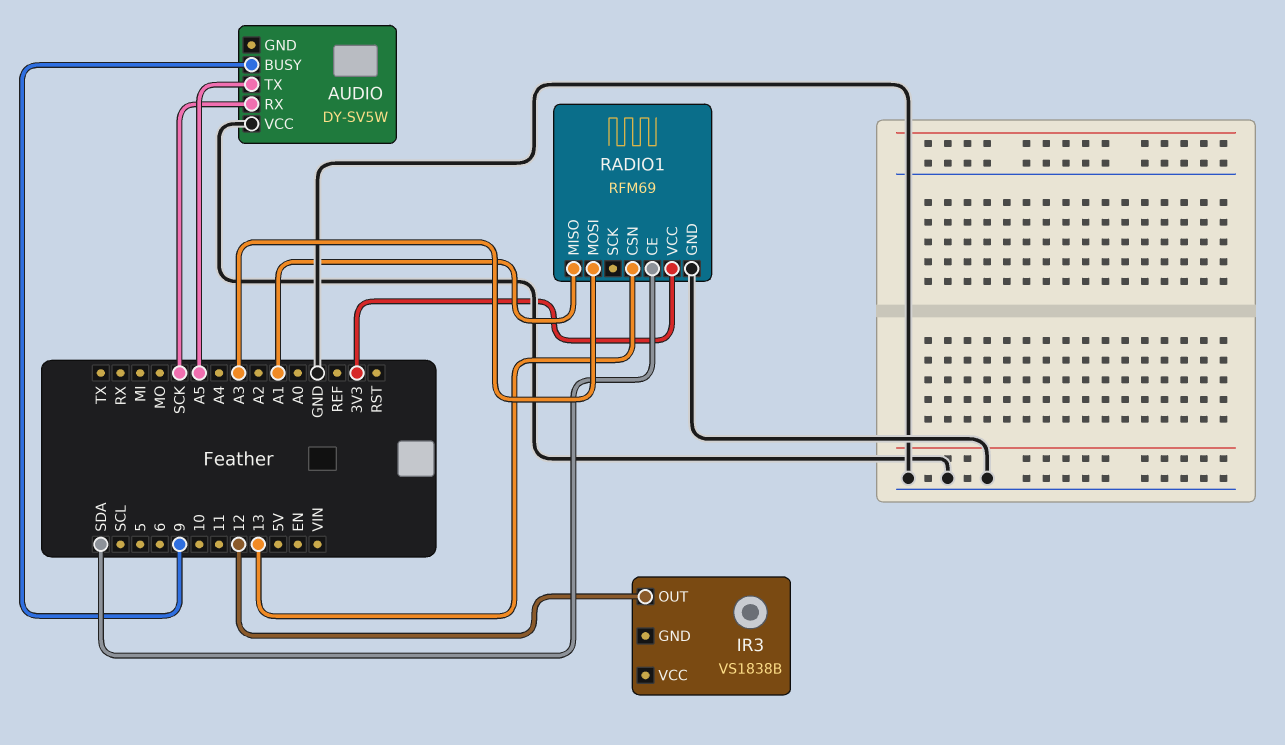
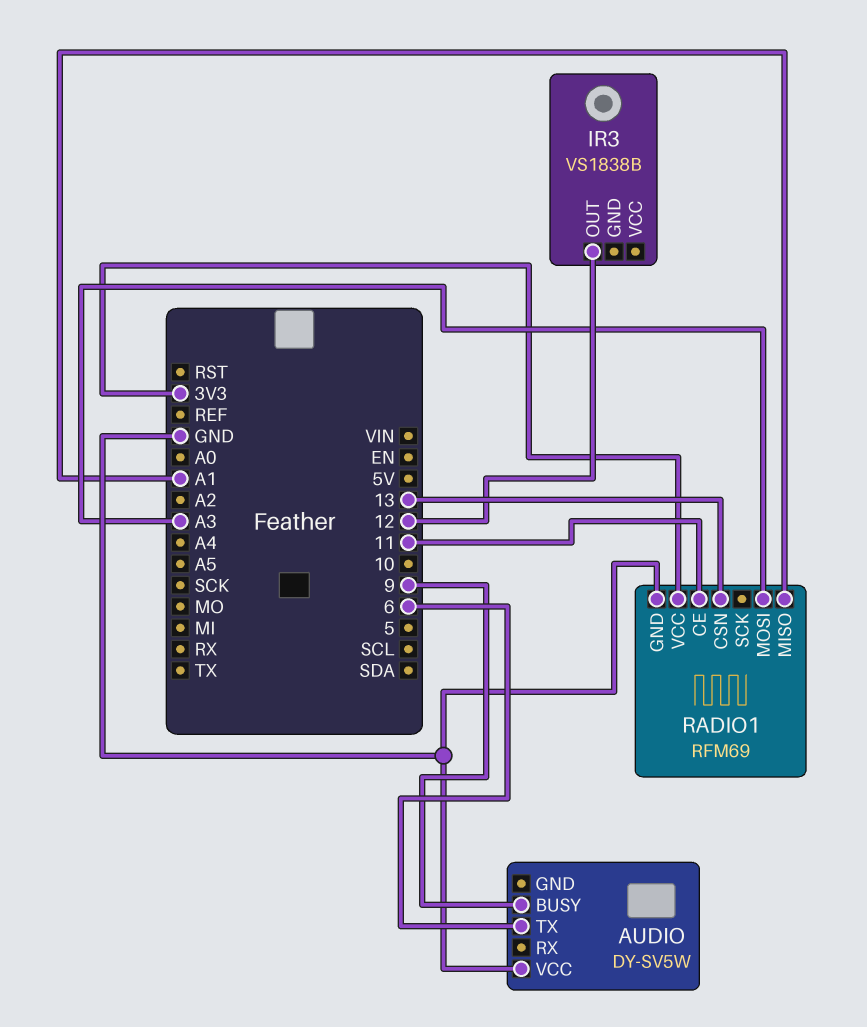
AUDIO pin RX: SCK -> none
AUDIO pin TX: A5 -> 6
RADIO1 pin CE: SDA -> 11

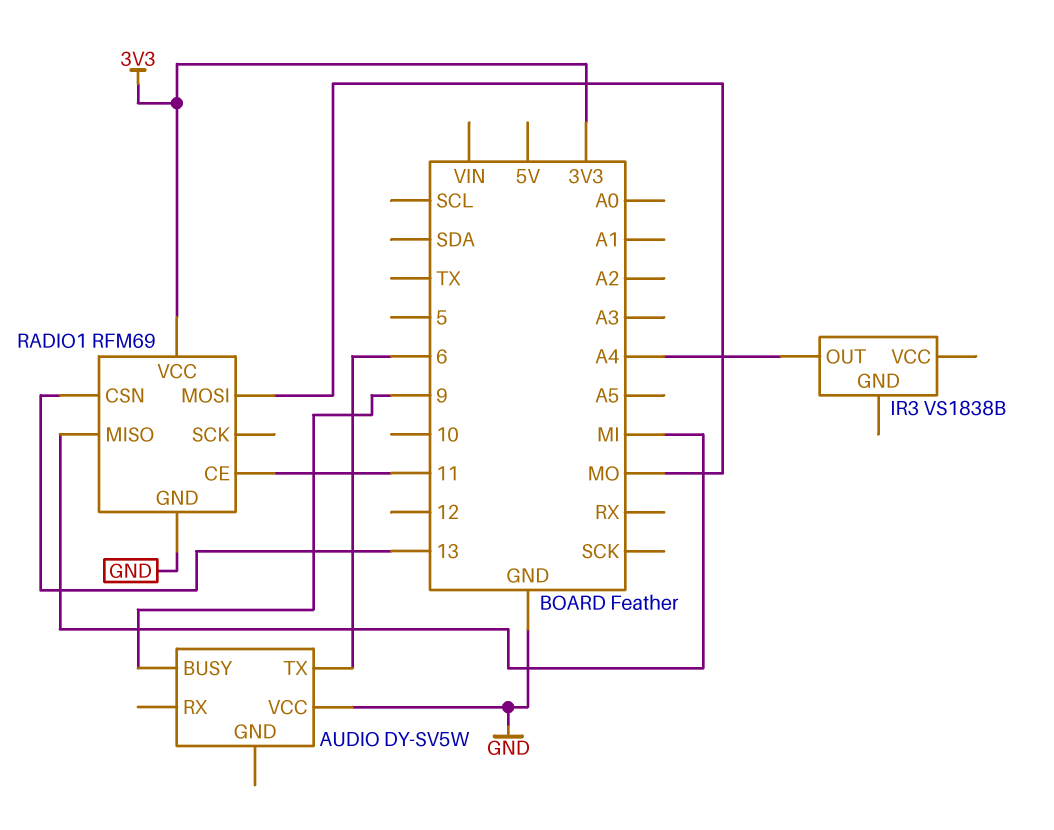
IR3 pin OUT: 12 -> A4
RADIO1 pin MISO: A1 -> MI
RADIO1 pin MOSI: A3 -> MO

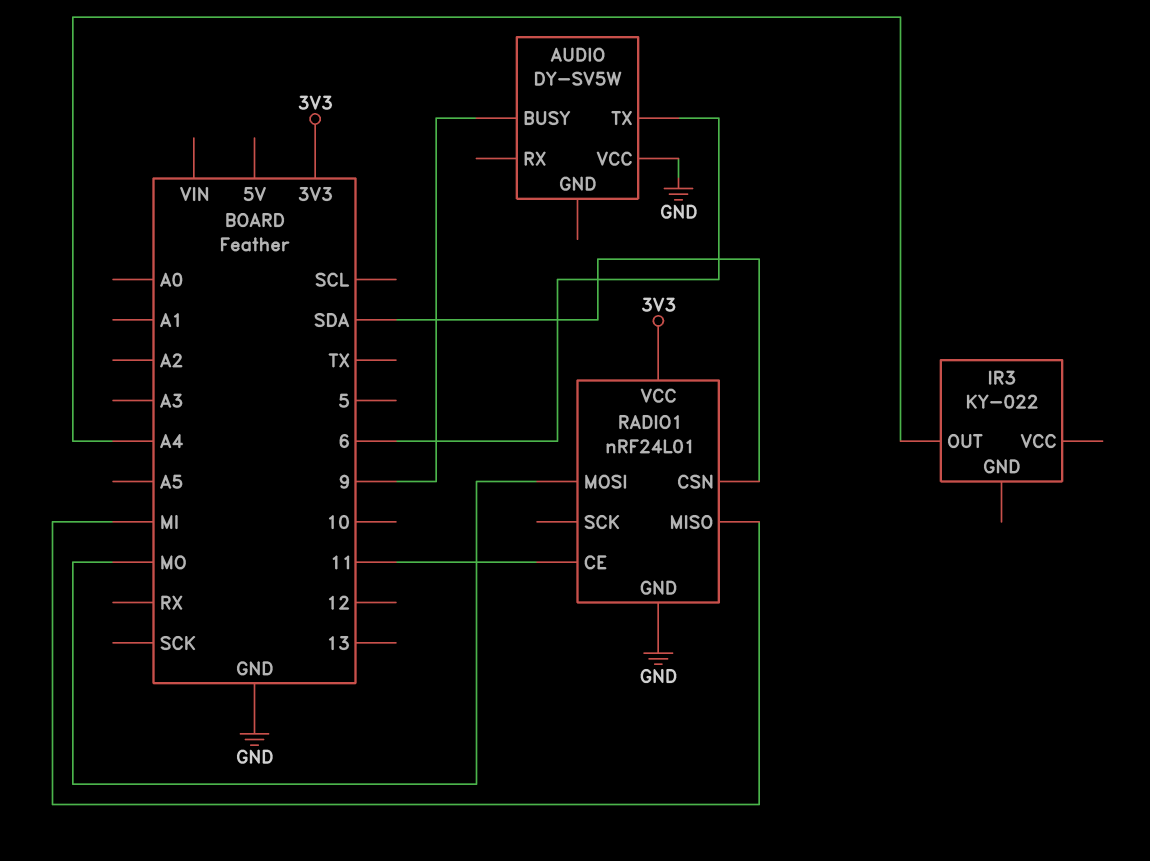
IR3: VS1838B -> KY-022
RADIO1: RFM69 -> nRF24L01
RADIO1 pin CSN: 13 -> SDA

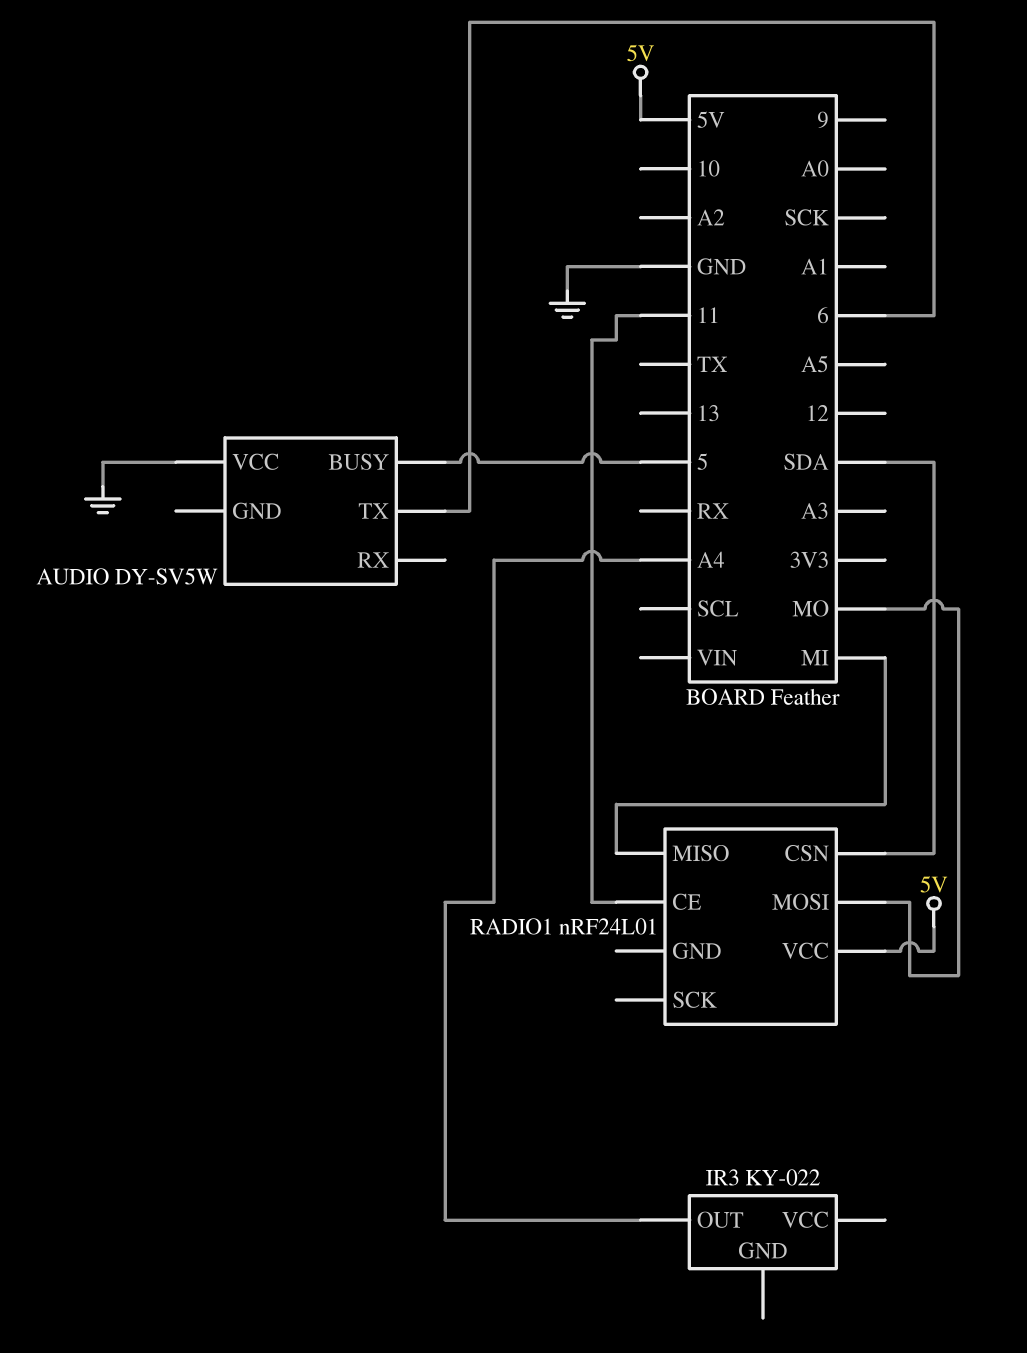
AUDIO pin BUSY: 9 -> 5
RADIO1 pin GND: GND -> none
RADIO1 pin VCC: 3V3 -> 5V

